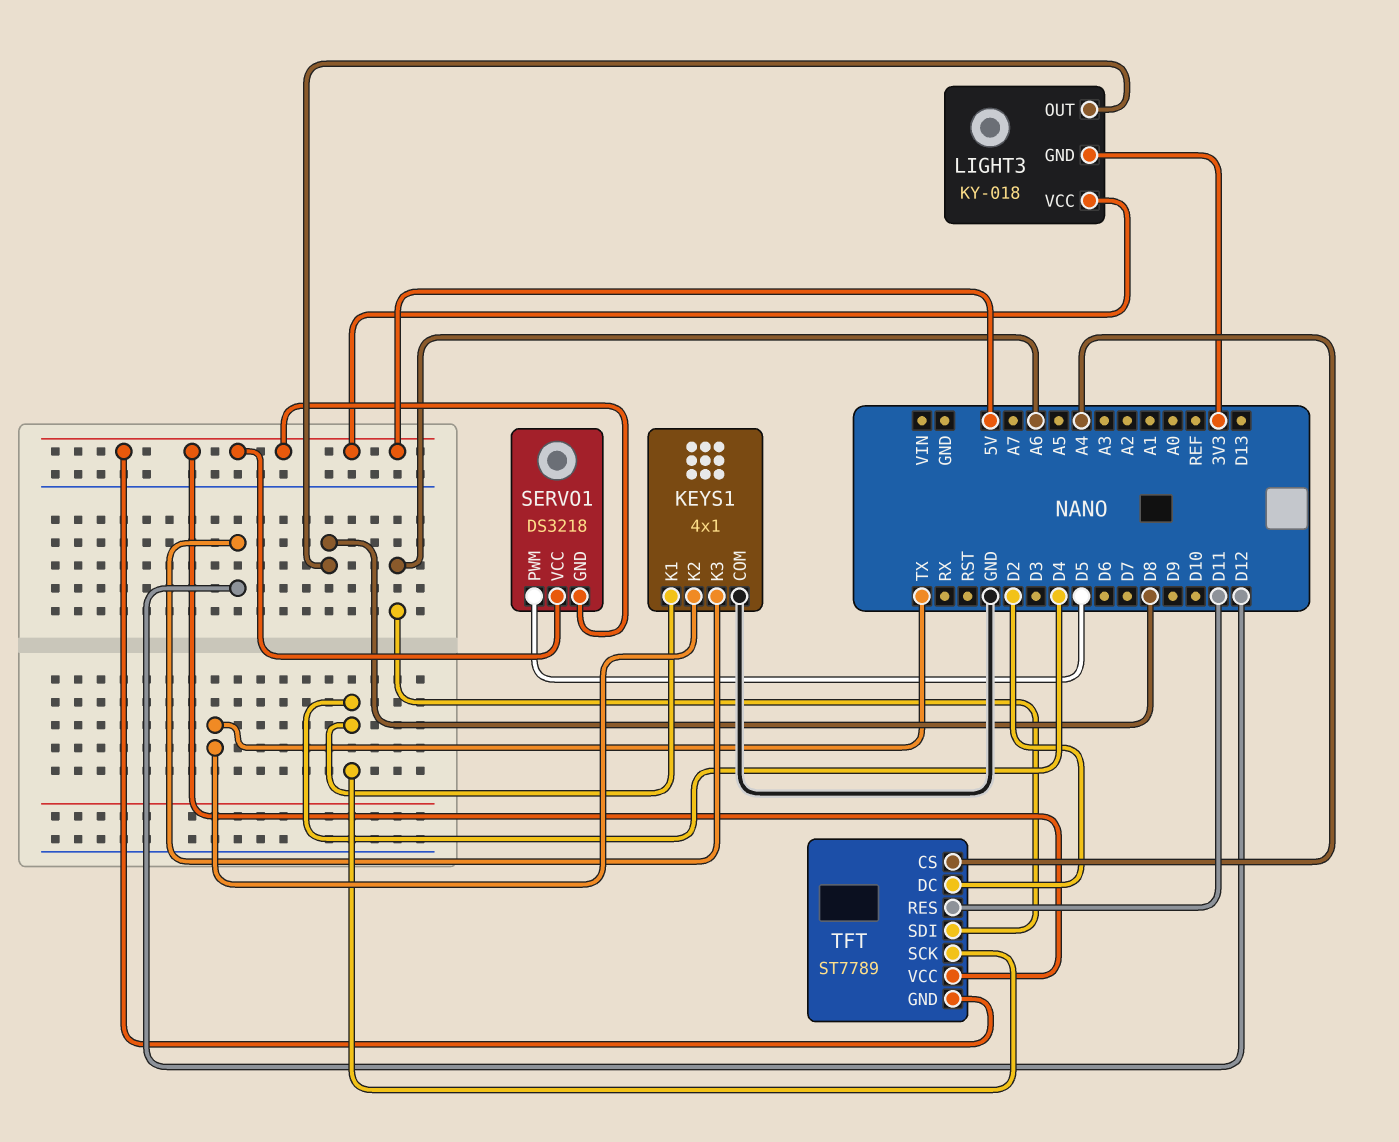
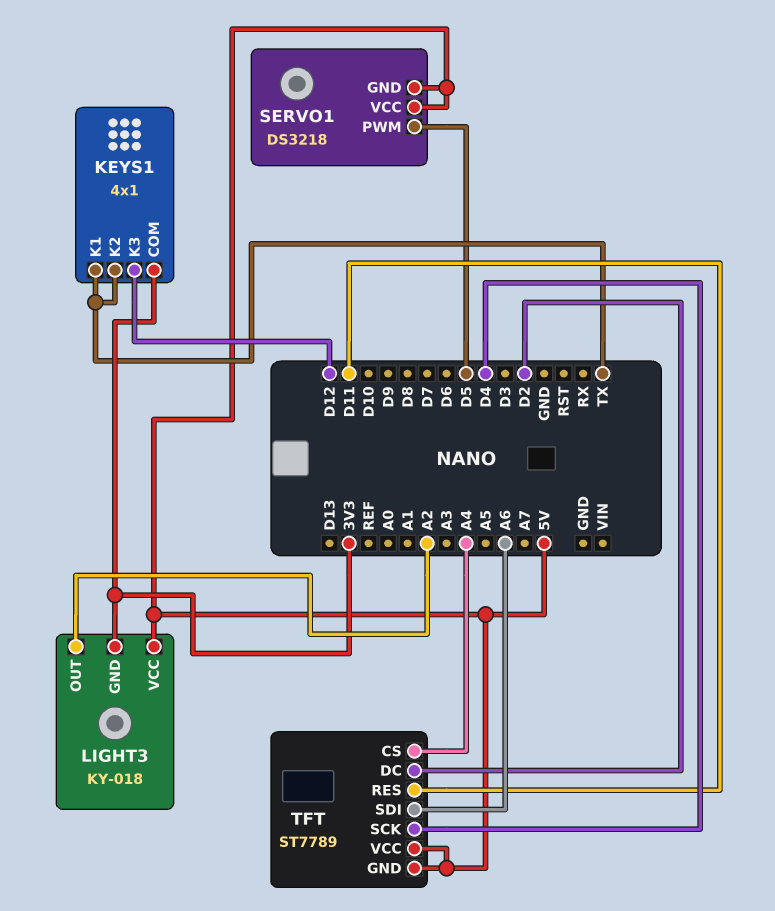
KEYS1 pin COM: GND -> 3V3
KEYS1 pin K1: D4 -> TX
LIGHT3 pin OUT: D8 -> A2

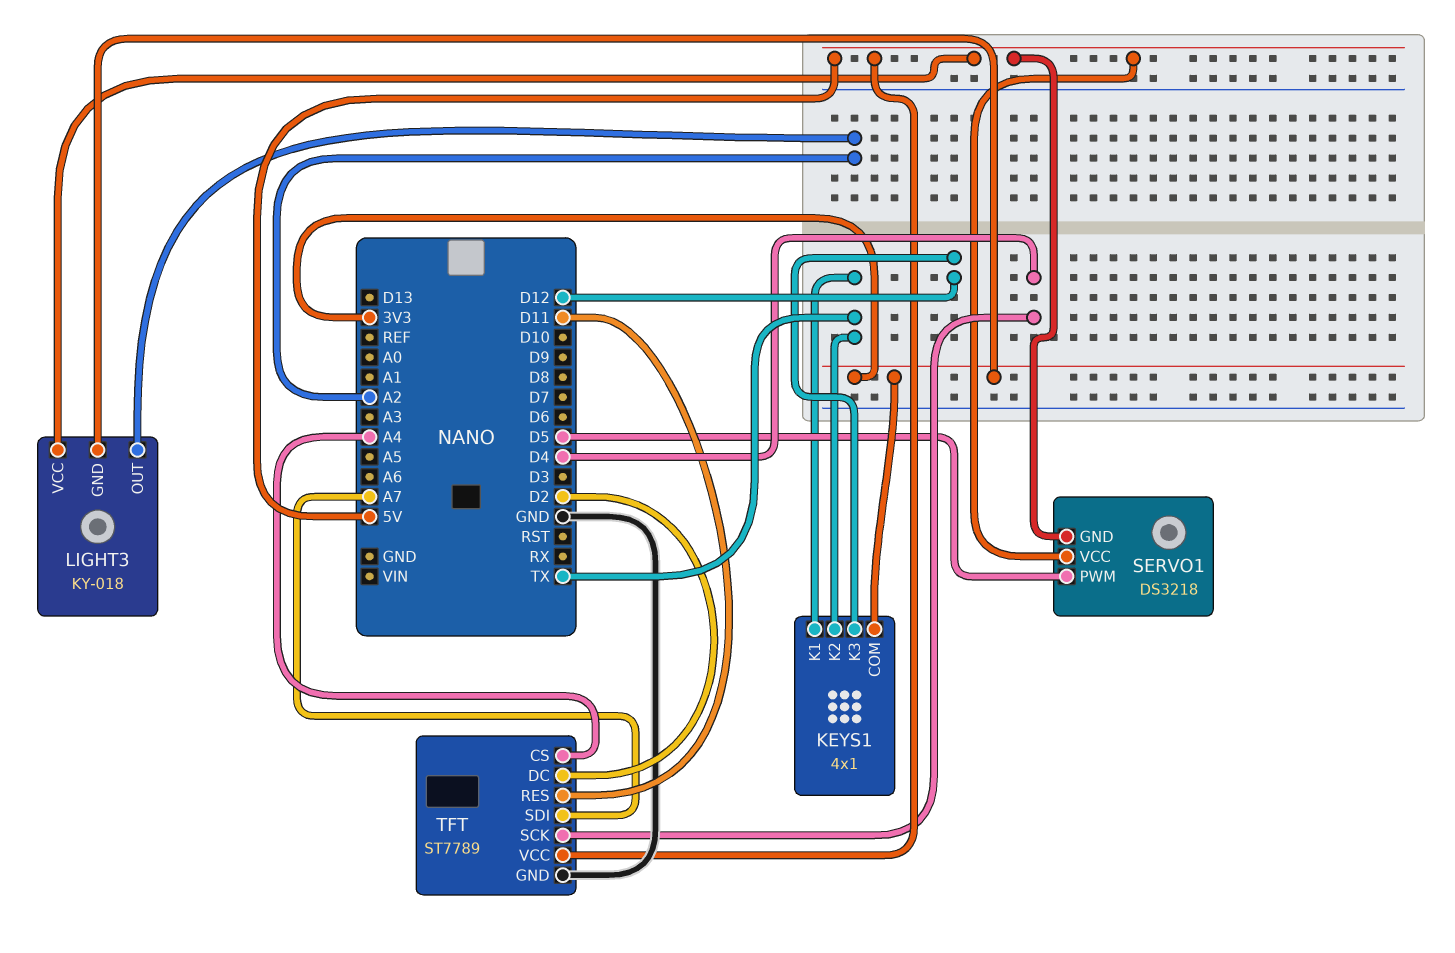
TFT pin GND: 5V -> GND
TFT pin SDI: A6 -> A7

